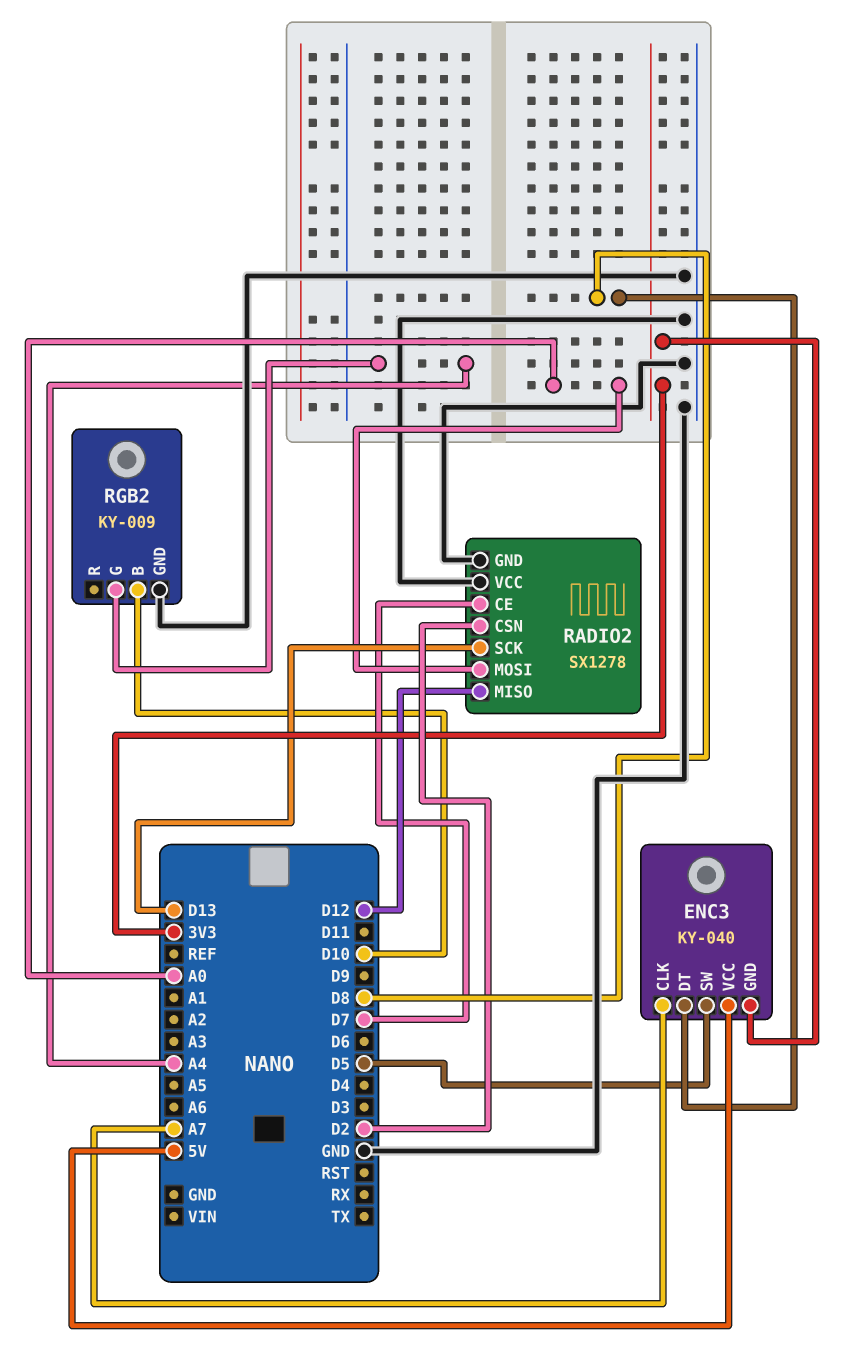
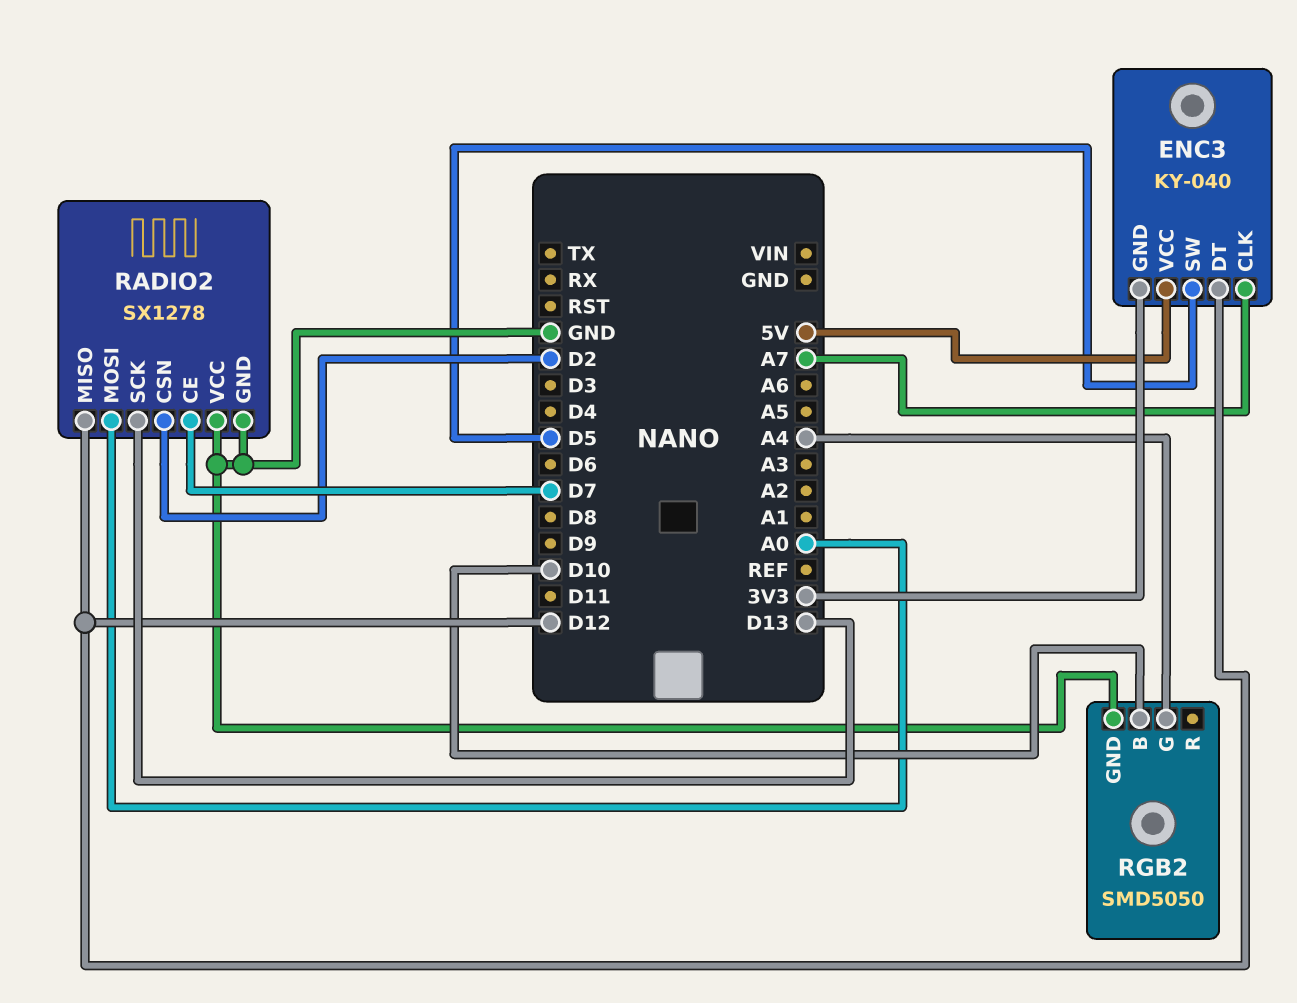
ENC3 pin DT: D8 -> D12
RGB2: KY-009 -> SMD5050

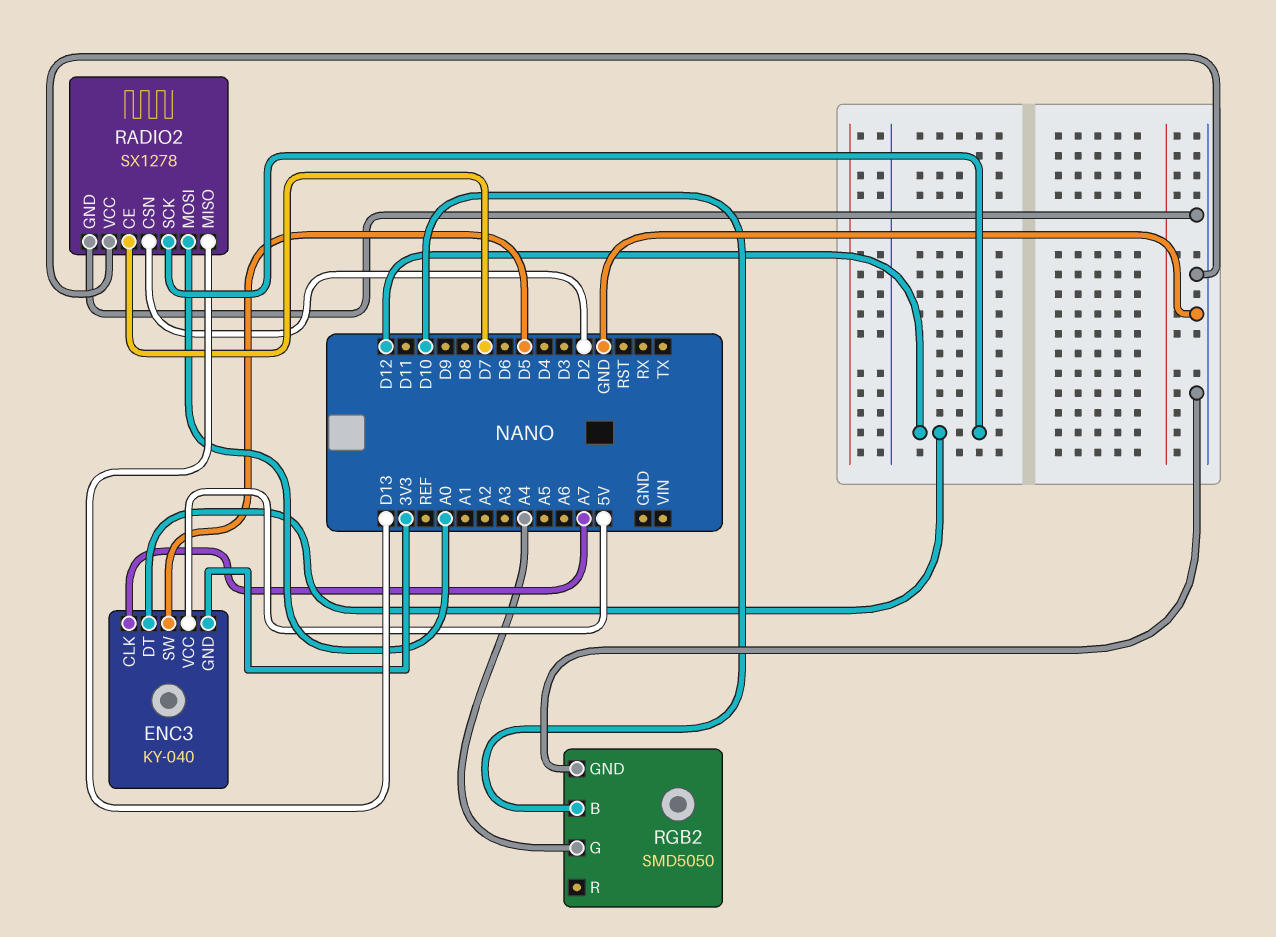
RADIO2 pin MISO: D12 -> D13
RADIO2 pin SCK: D13 -> D12

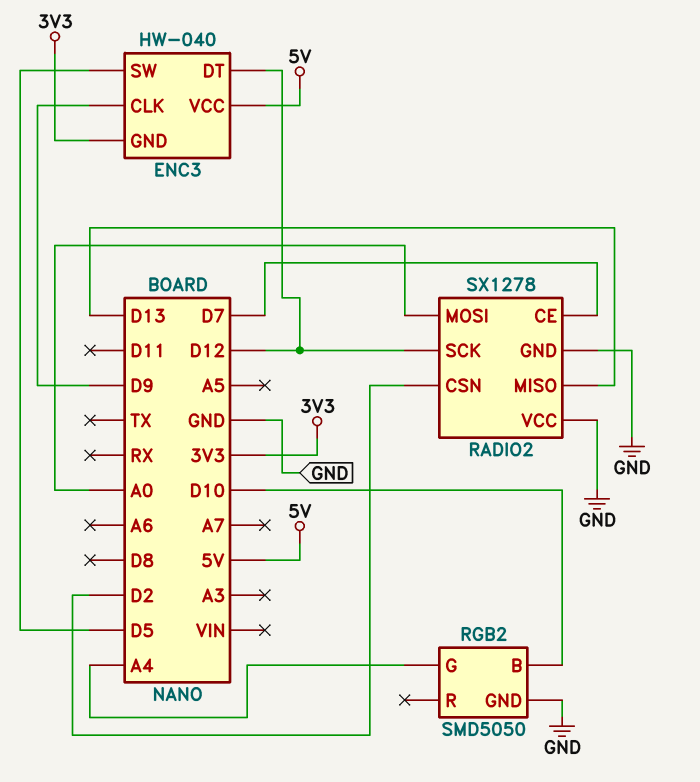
ENC3: KY-040 -> HW-040
ENC3 pin CLK: A7 -> D9

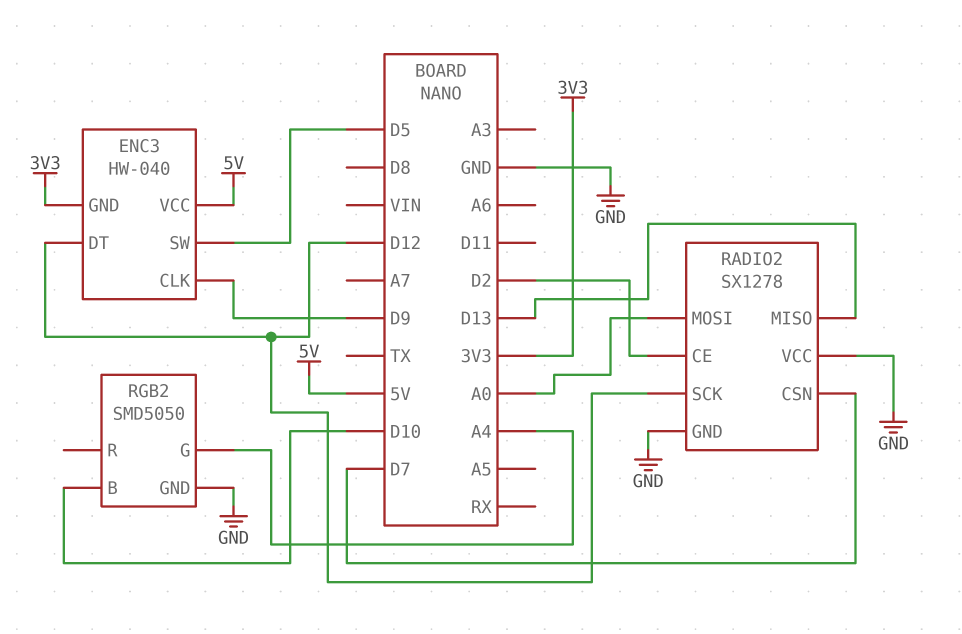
RADIO2 pin CE: D7 -> D2
RADIO2 pin CSN: D2 -> D7

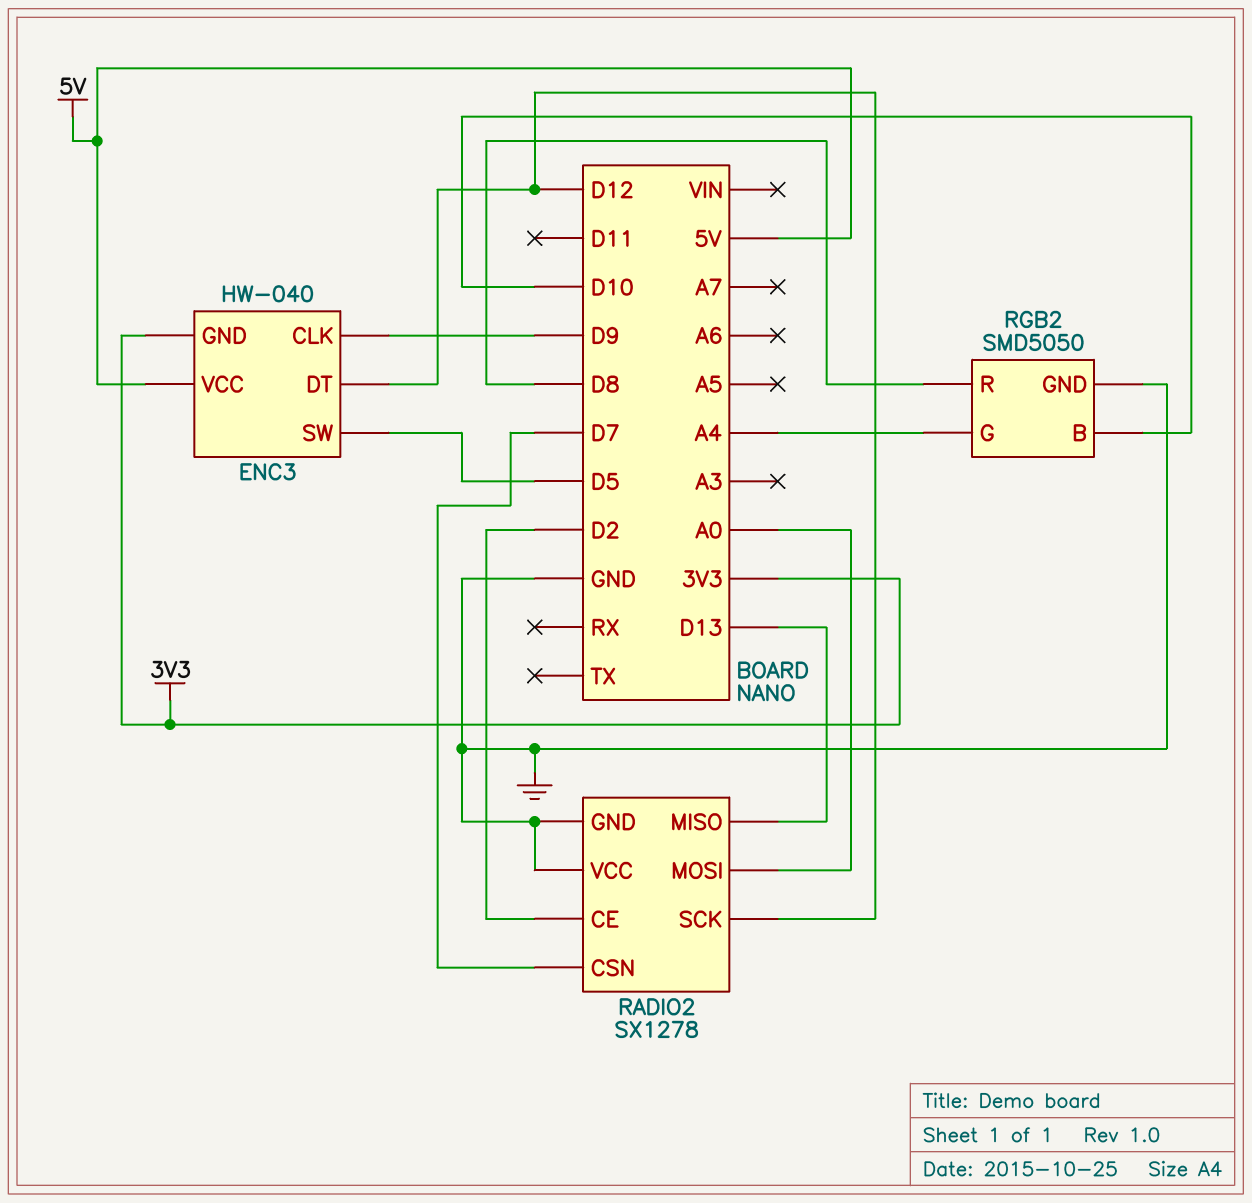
RGB2 pin R: none -> D8

